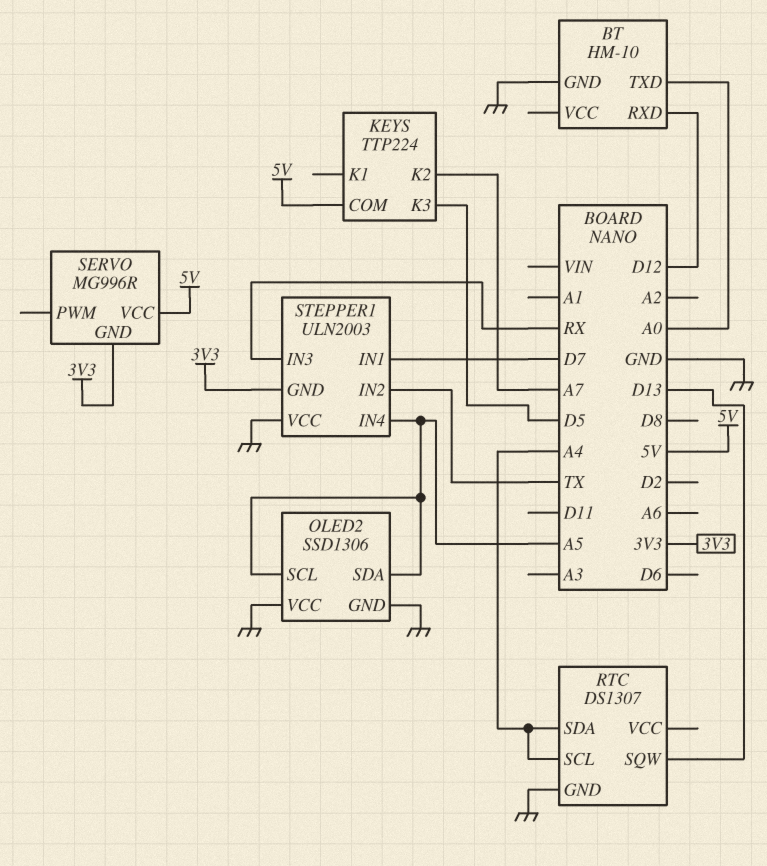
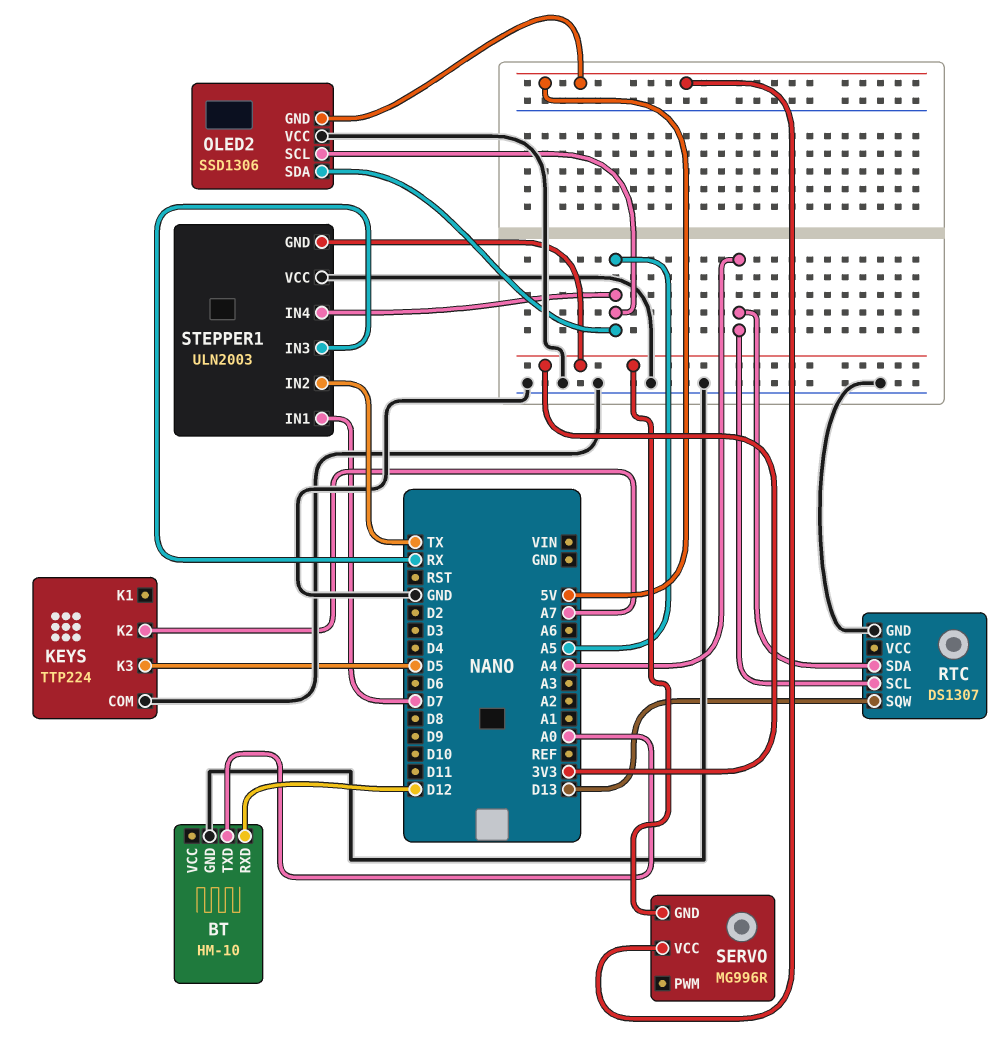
KEYS pin COM: 5V -> GND
OLED2 pin GND: GND -> 5V

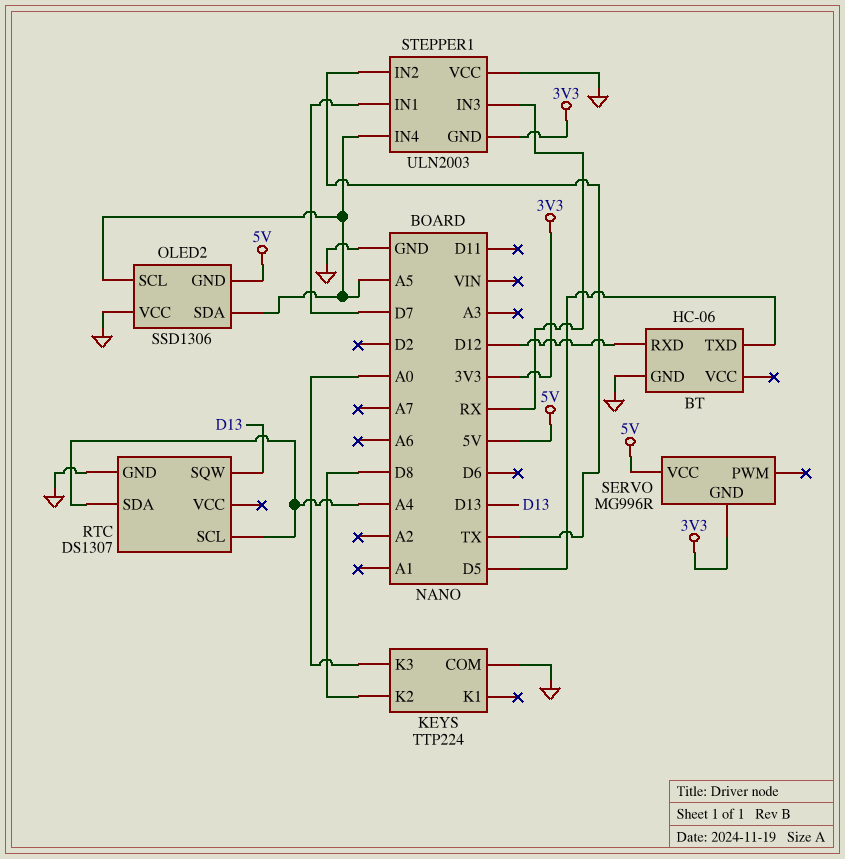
BT: HM-10 -> HC-06
BT pin TXD: A0 -> D5
KEYS pin K2: A7 -> D8
KEYS pin K3: D5 -> A0

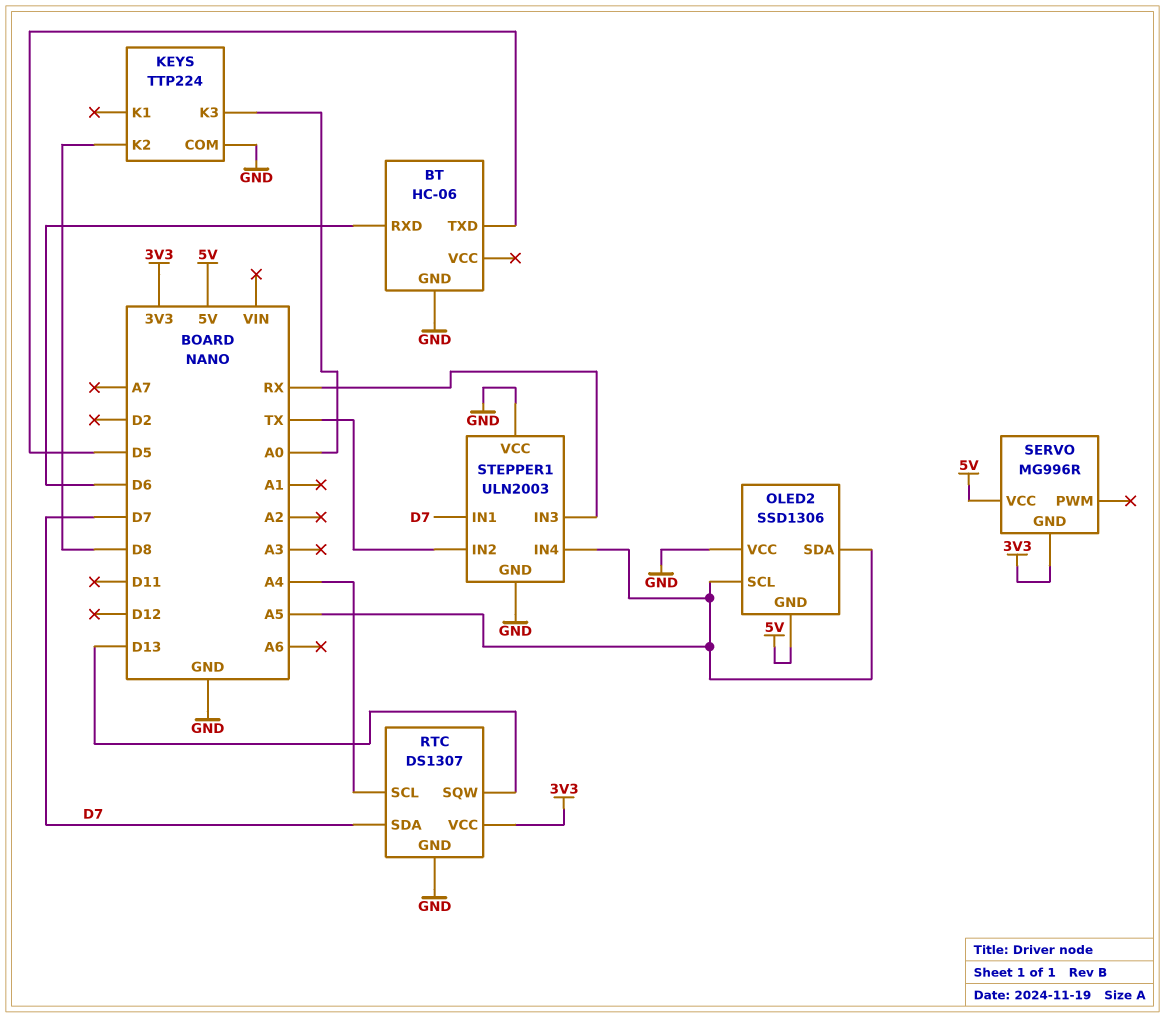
BT pin RXD: D12 -> D6
RTC pin SDA: A4 -> D7
RTC pin VCC: none -> 3V3
STEPPER1 pin GND: 3V3 -> GND

